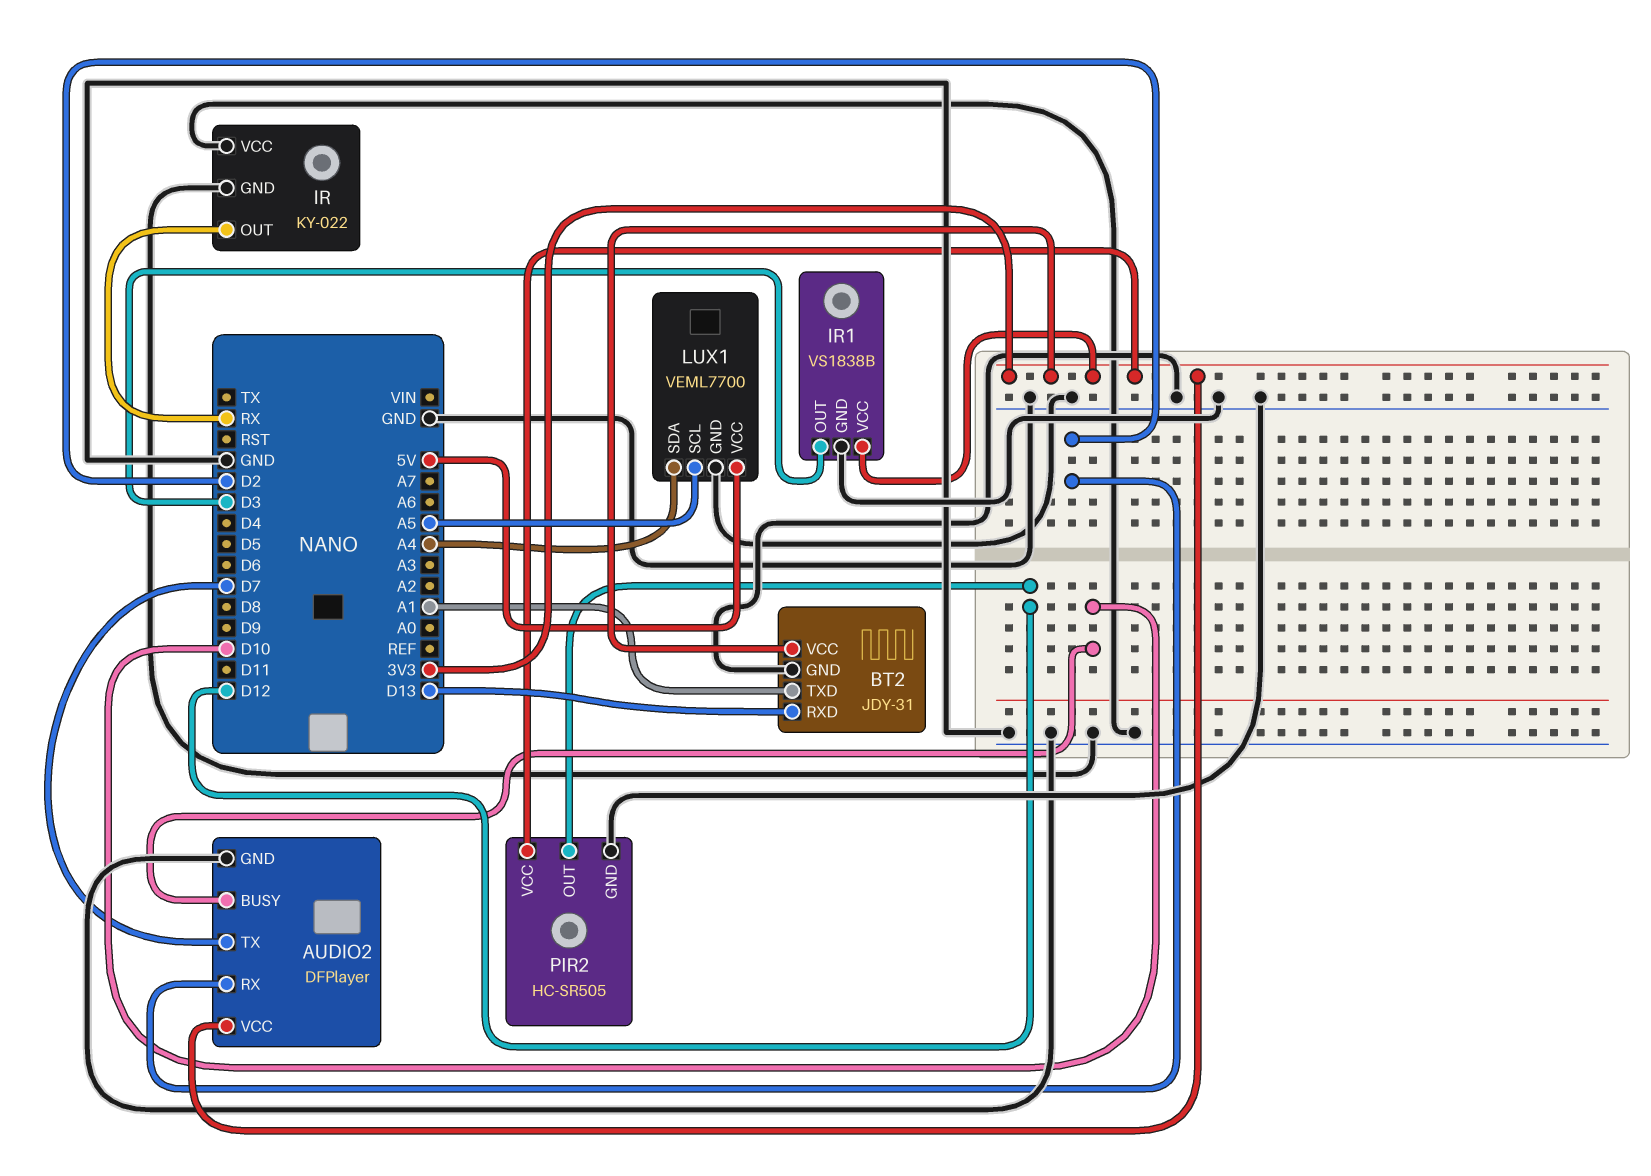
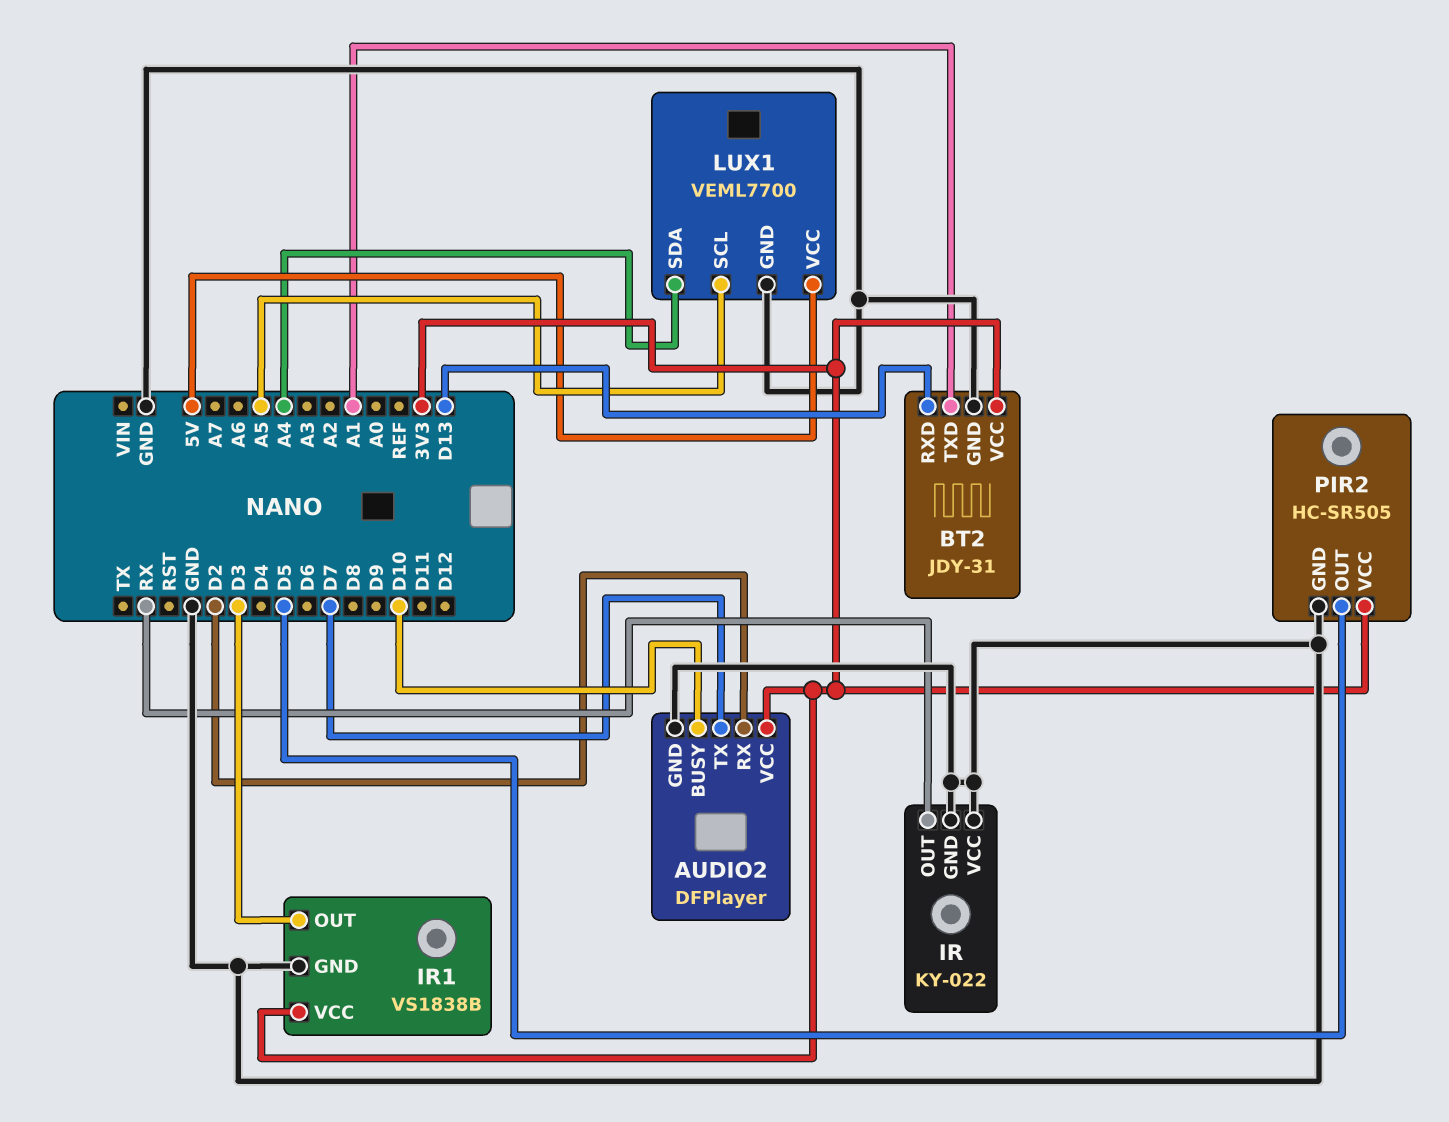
PIR2 pin OUT: D12 -> D5

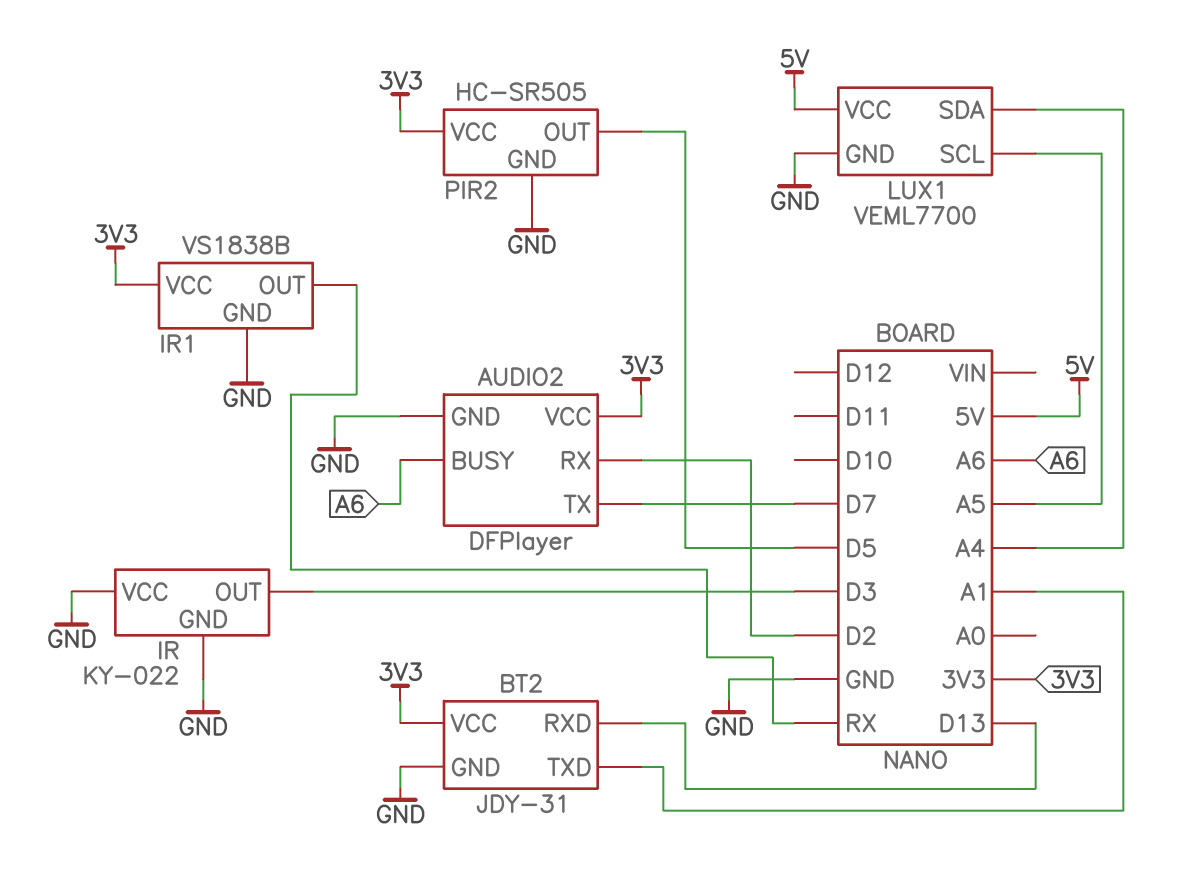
AUDIO2 pin BUSY: D10 -> A6
IR pin OUT: RX -> D3
IR1 pin OUT: D3 -> RX

